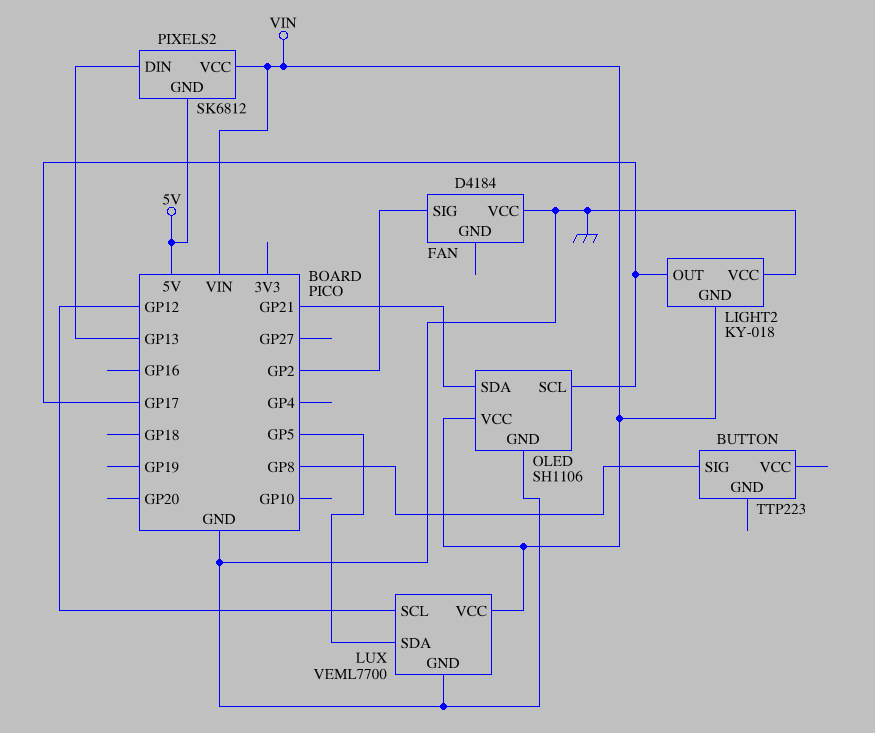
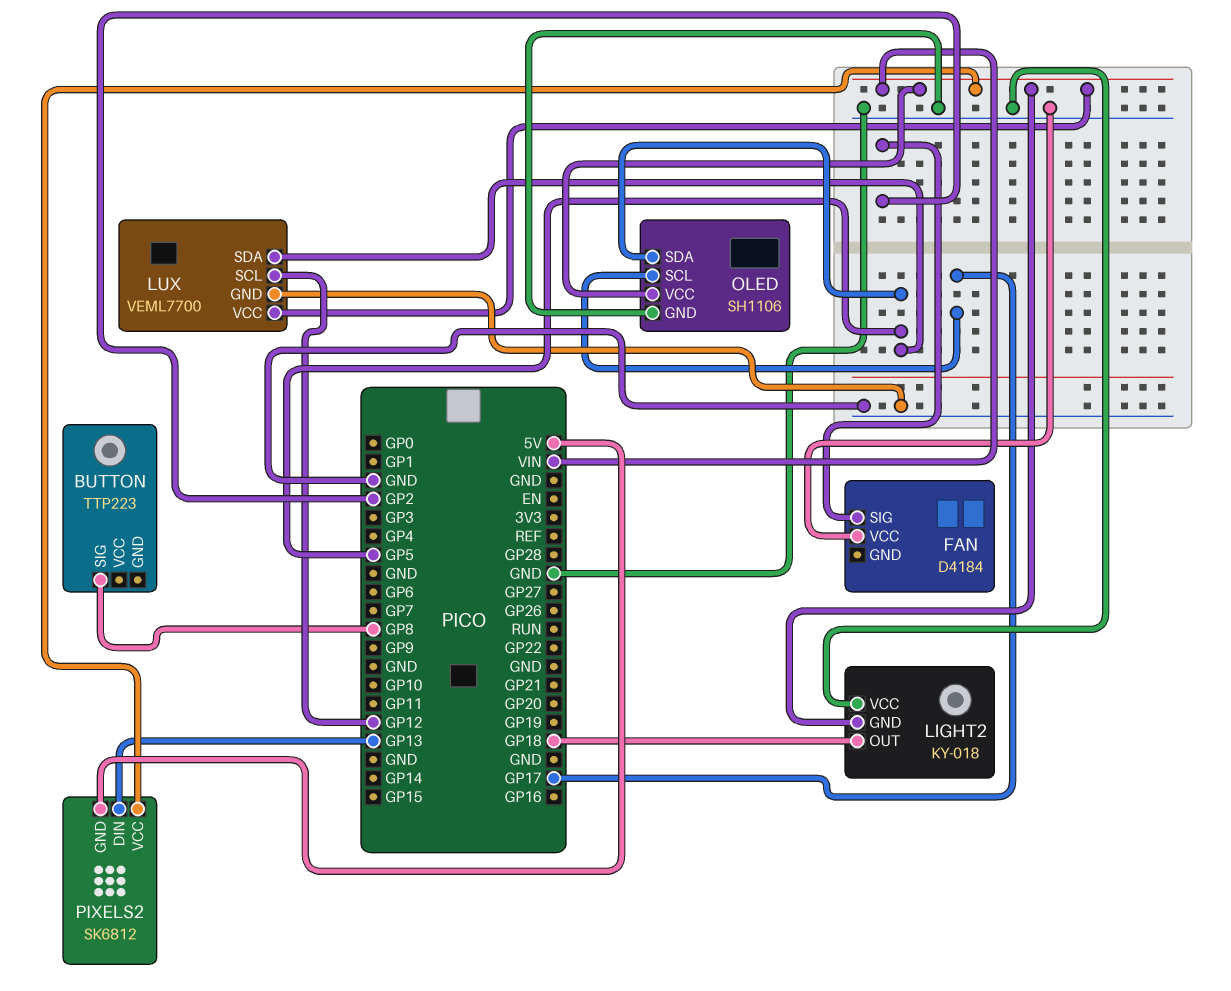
LIGHT2 pin OUT: GP17 -> GP18
OLED pin SDA: GP21 -> GP5

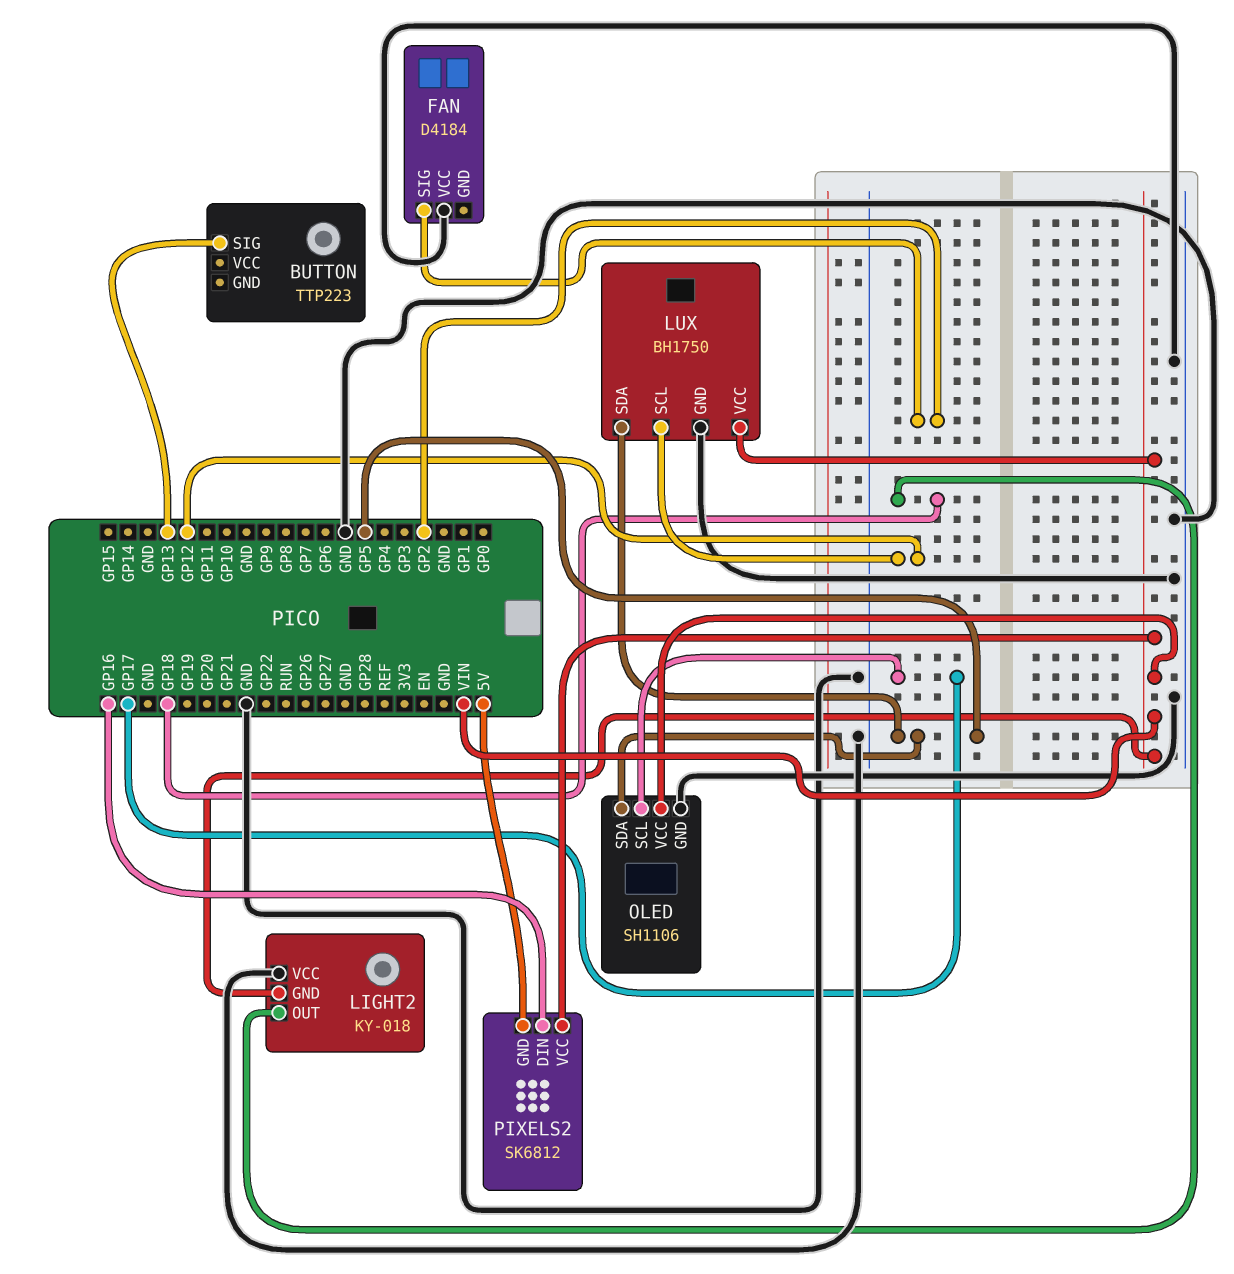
BUTTON pin SIG: GP8 -> GP13
LUX: VEML7700 -> BH1750
PIXELS2 pin DIN: GP13 -> GP16

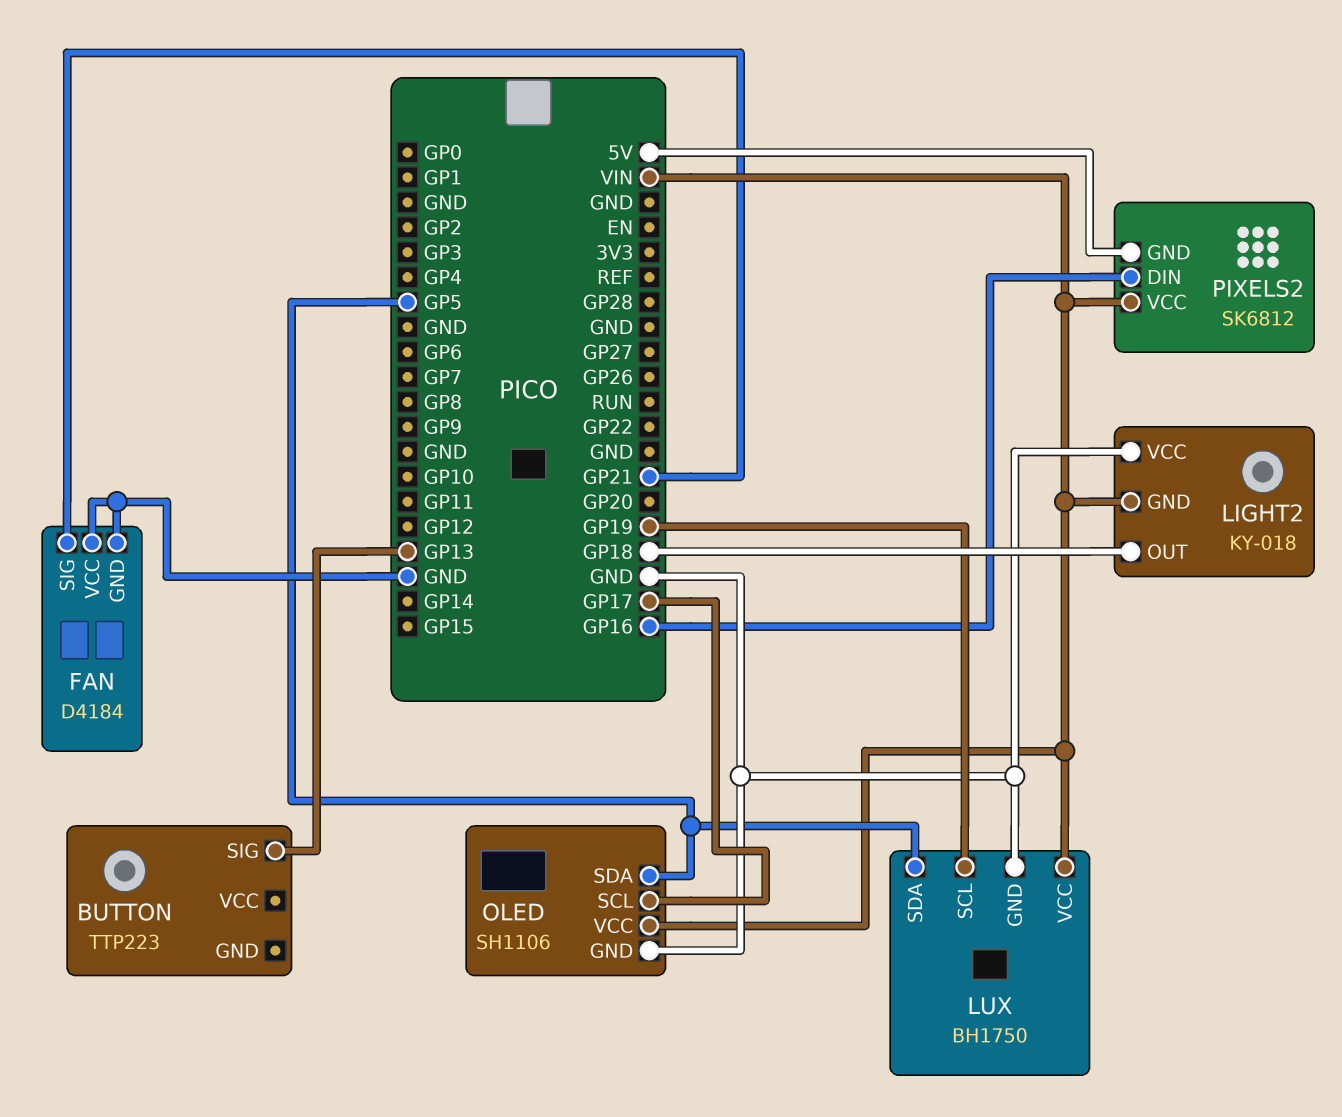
FAN pin GND: none -> GND
FAN pin SIG: GP2 -> GP21
LUX pin SCL: GP12 -> GP19

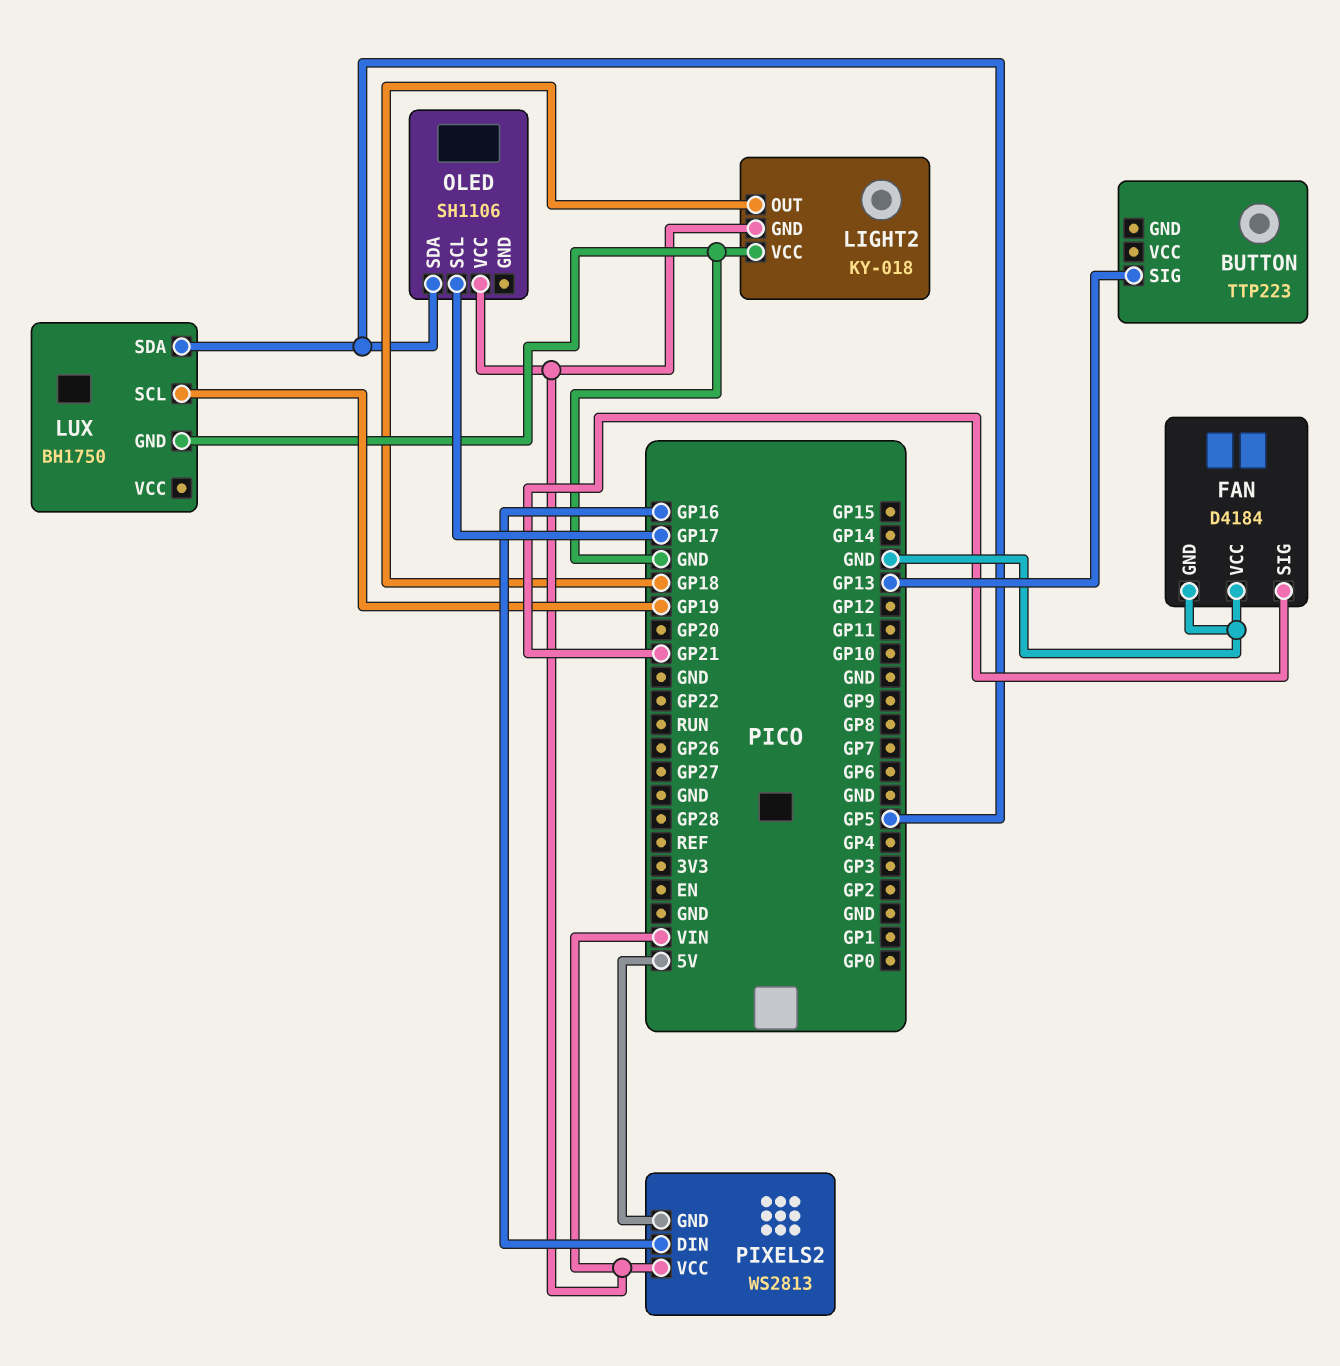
LUX pin VCC: VIN -> none
OLED pin GND: GND -> none
PIXELS2: SK6812 -> WS2813

